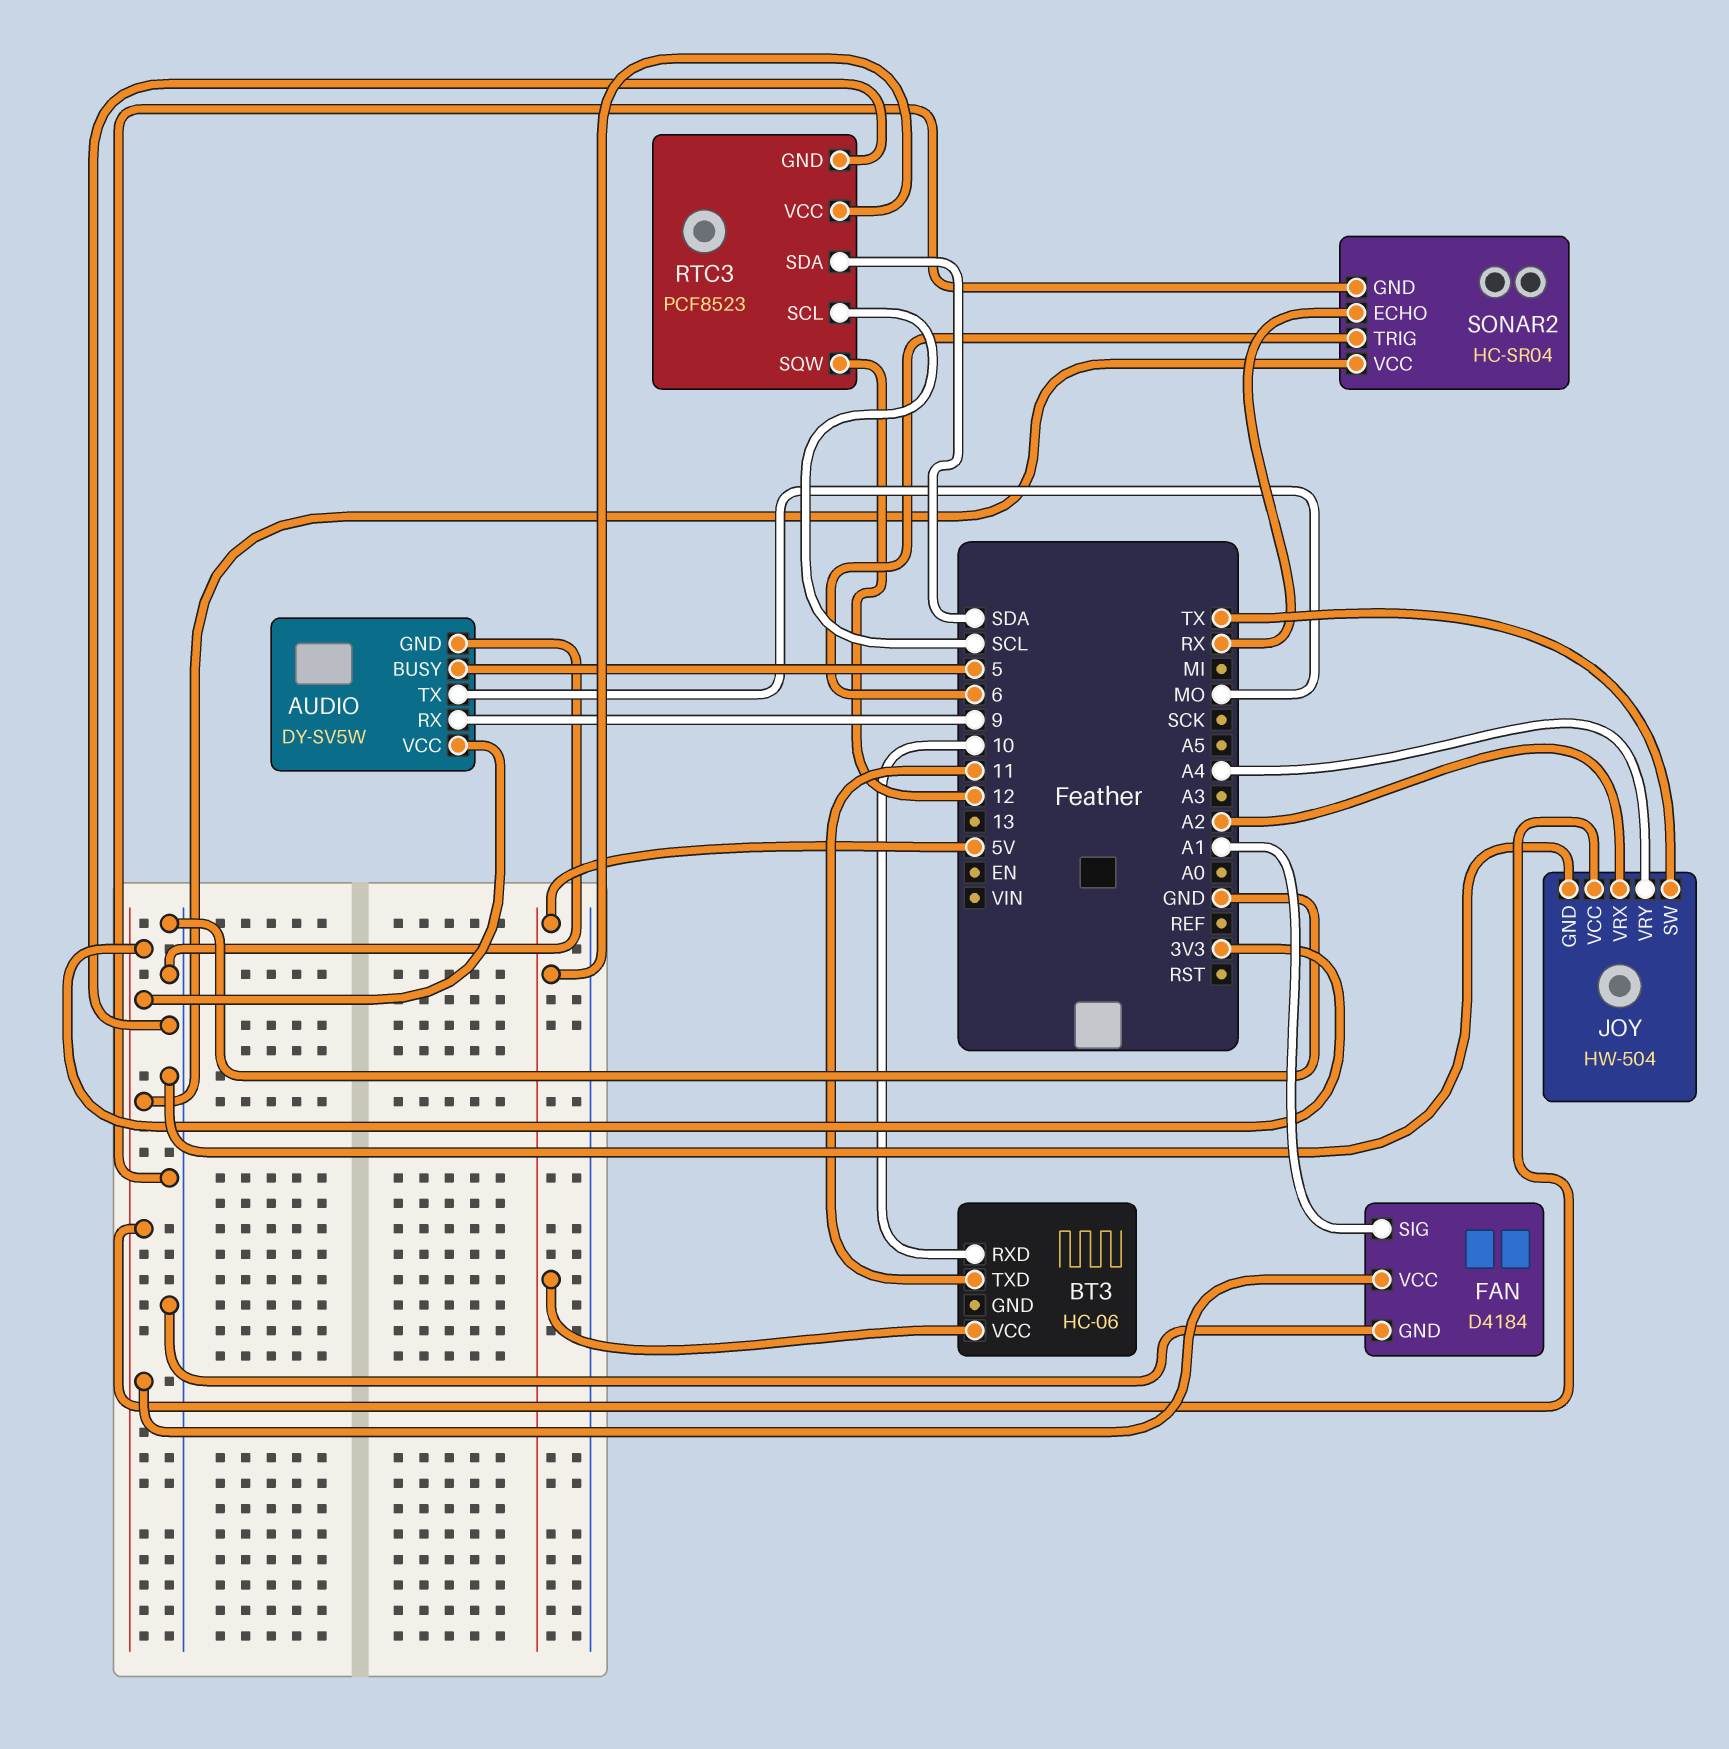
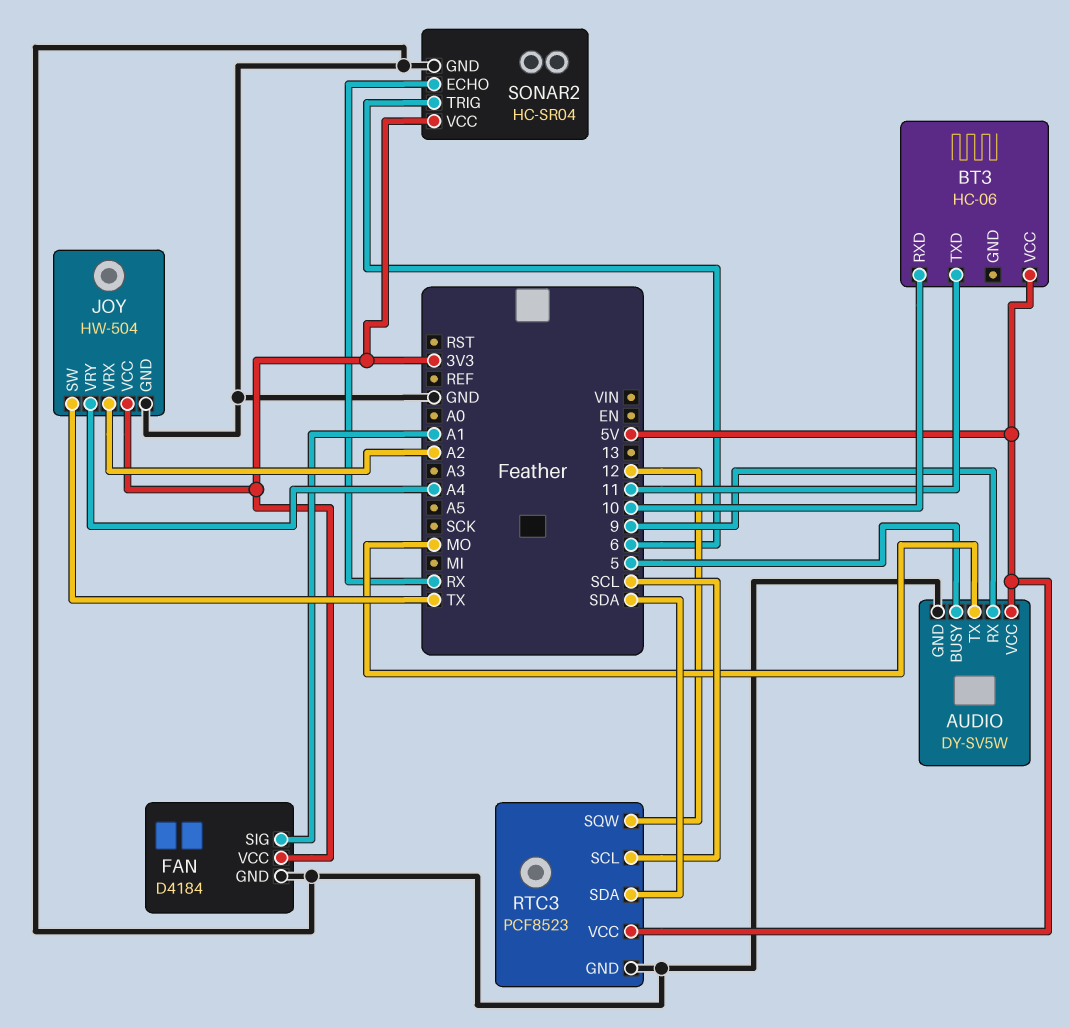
AUDIO pin VCC: 3V3 -> 5V

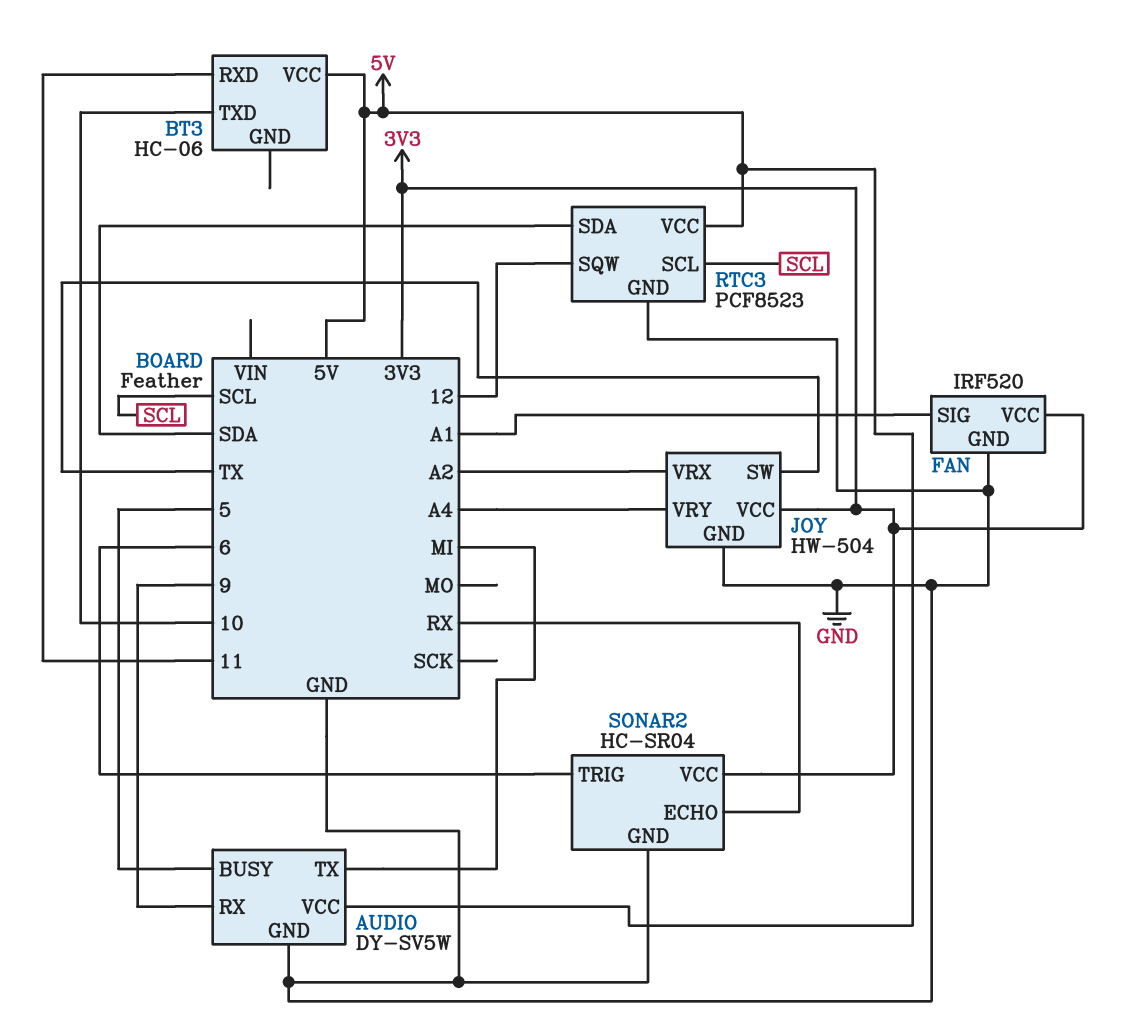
AUDIO pin TX: MO -> MI
BT3 pin RXD: 10 -> 11
BT3 pin TXD: 11 -> 10
FAN: D4184 -> IRF520

